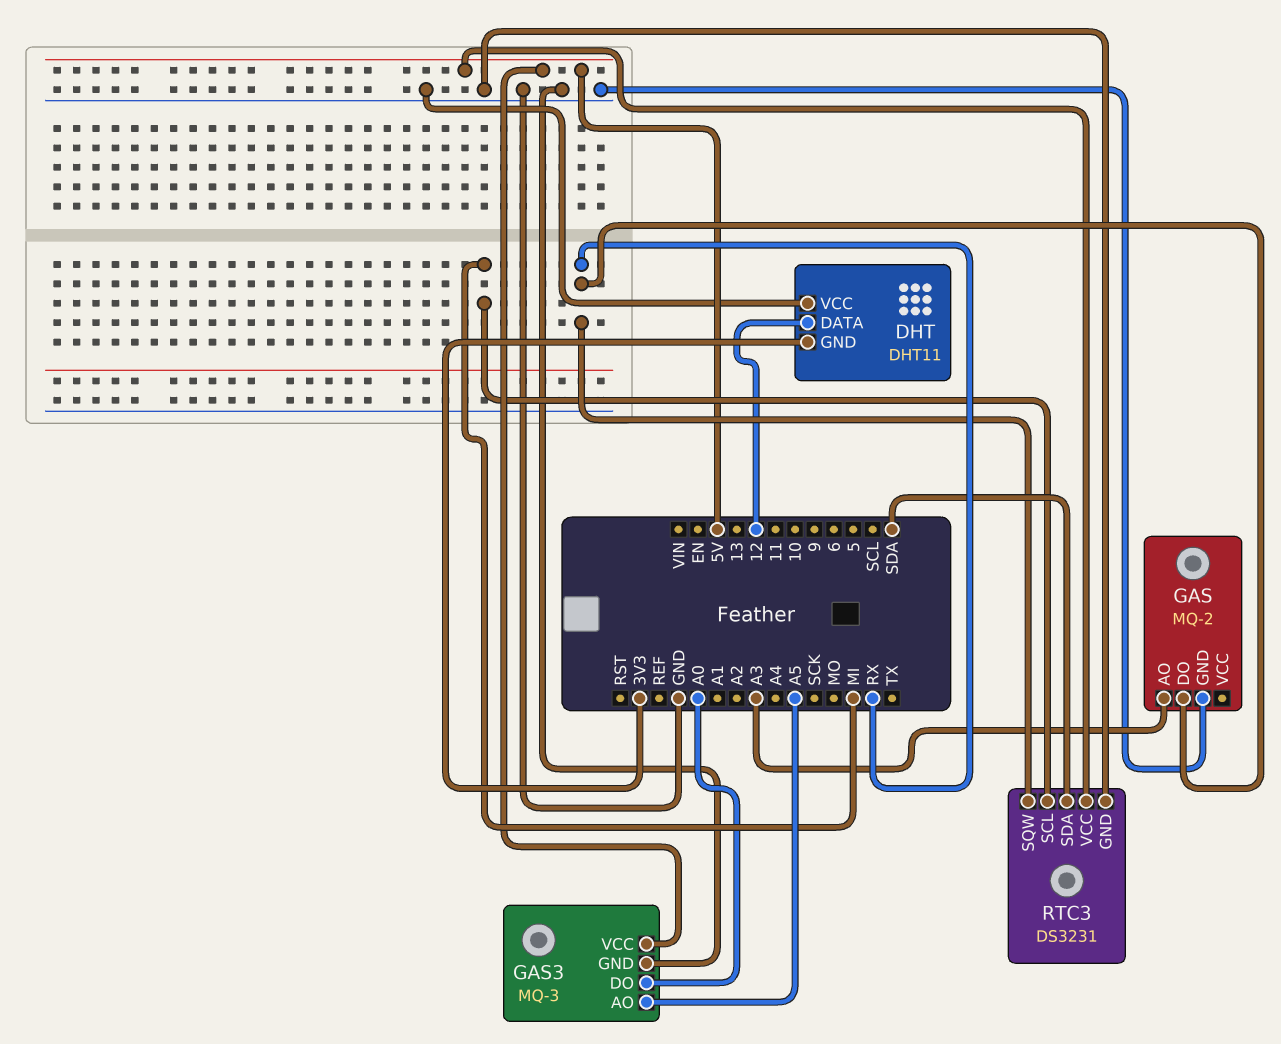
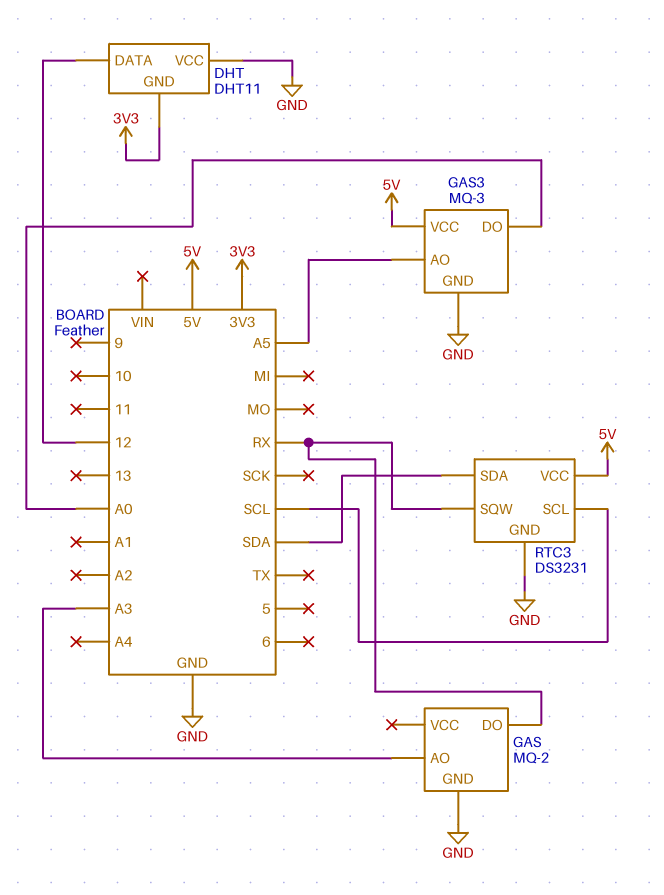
RTC3 pin SCL: MI -> SCL

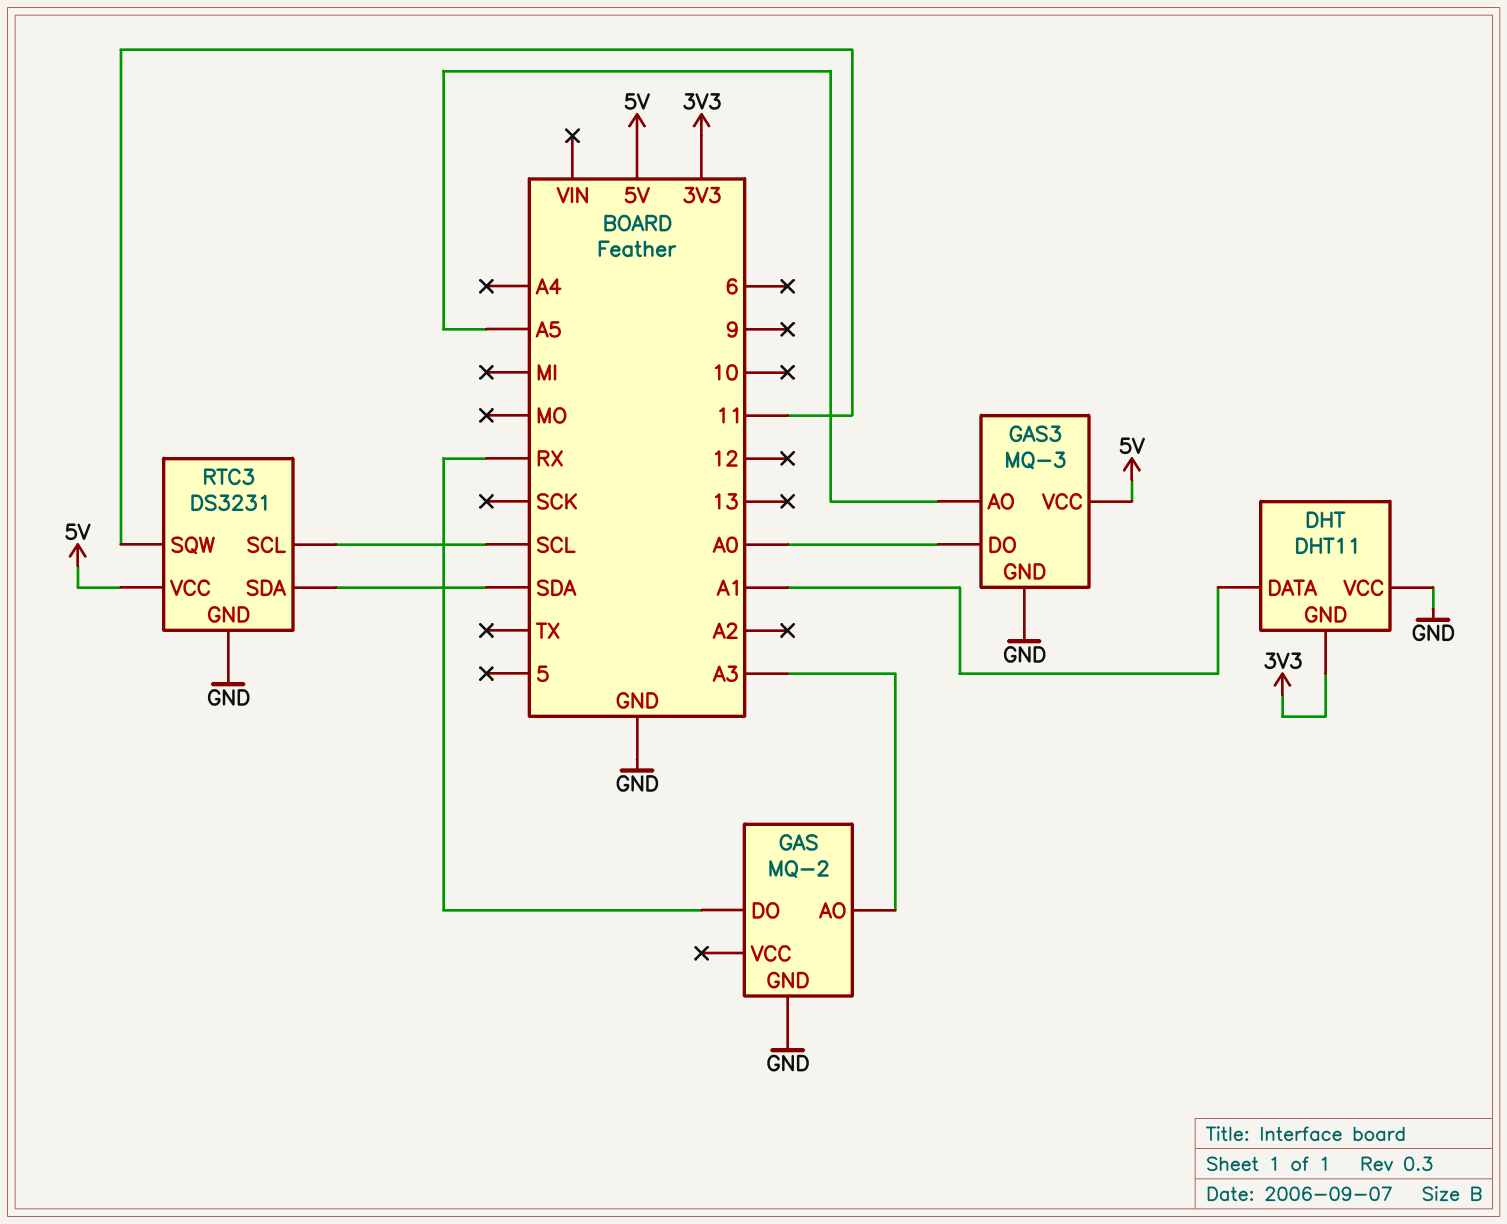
DHT pin DATA: 12 -> A1
RTC3 pin SQW: RX -> 11

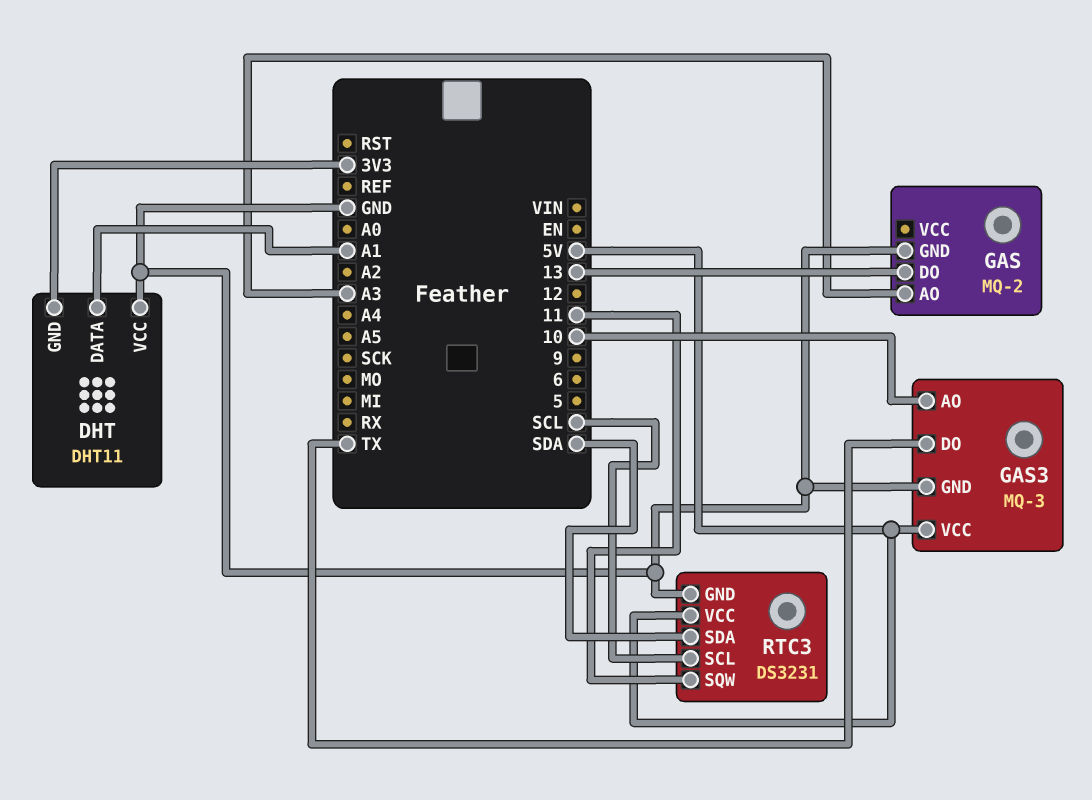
GAS pin DO: RX -> 13
GAS3 pin AO: A5 -> 10
GAS3 pin DO: A0 -> TX

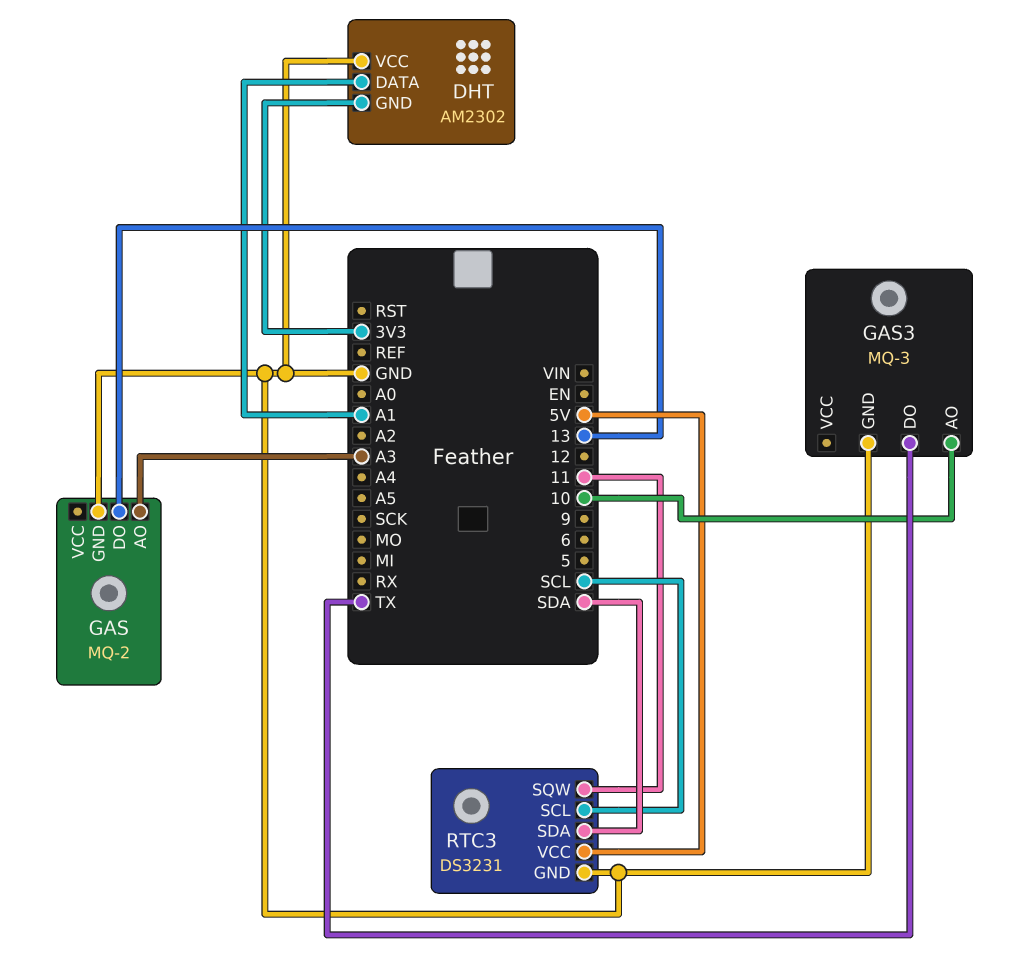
DHT: DHT11 -> AM2302
GAS3 pin VCC: 5V -> none

